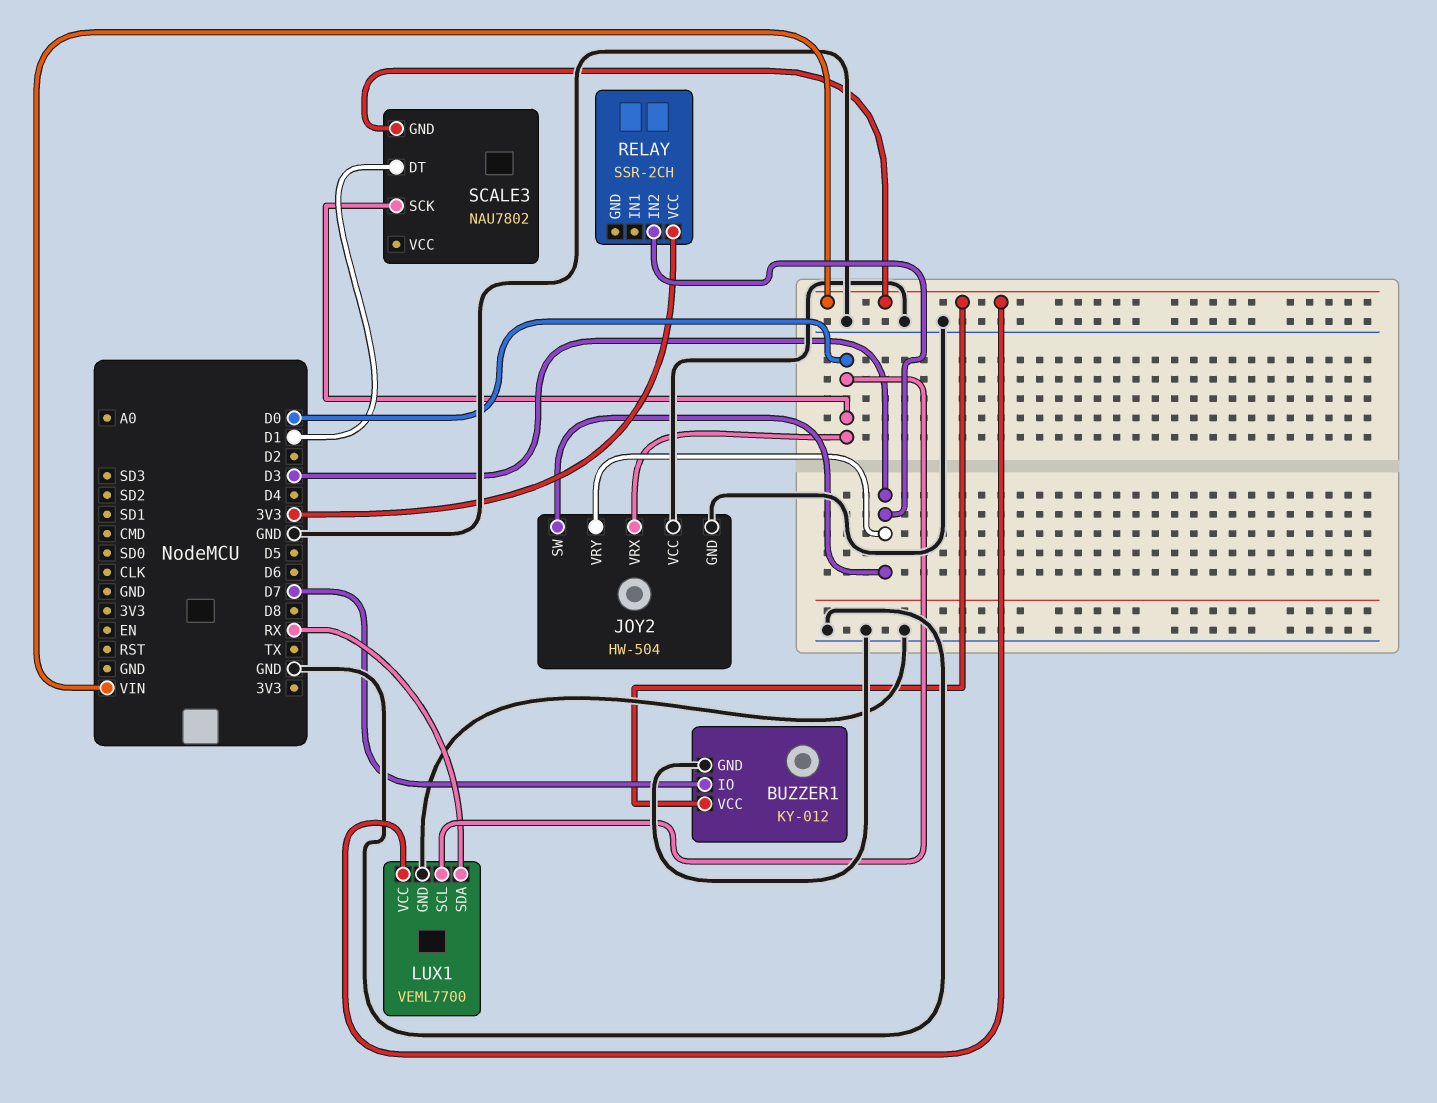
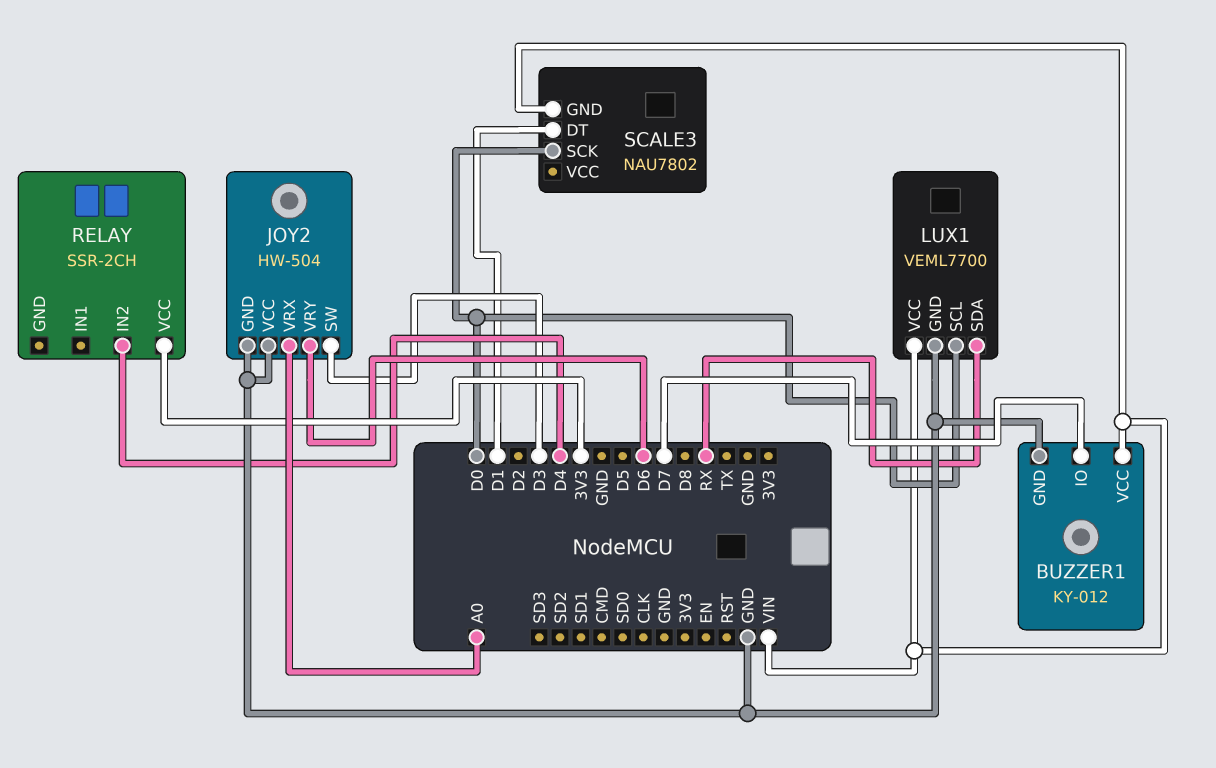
JOY2 pin VRX: D0 -> A0
JOY2 pin VRY: D3 -> D6
RELAY pin IN2: D3 -> D4

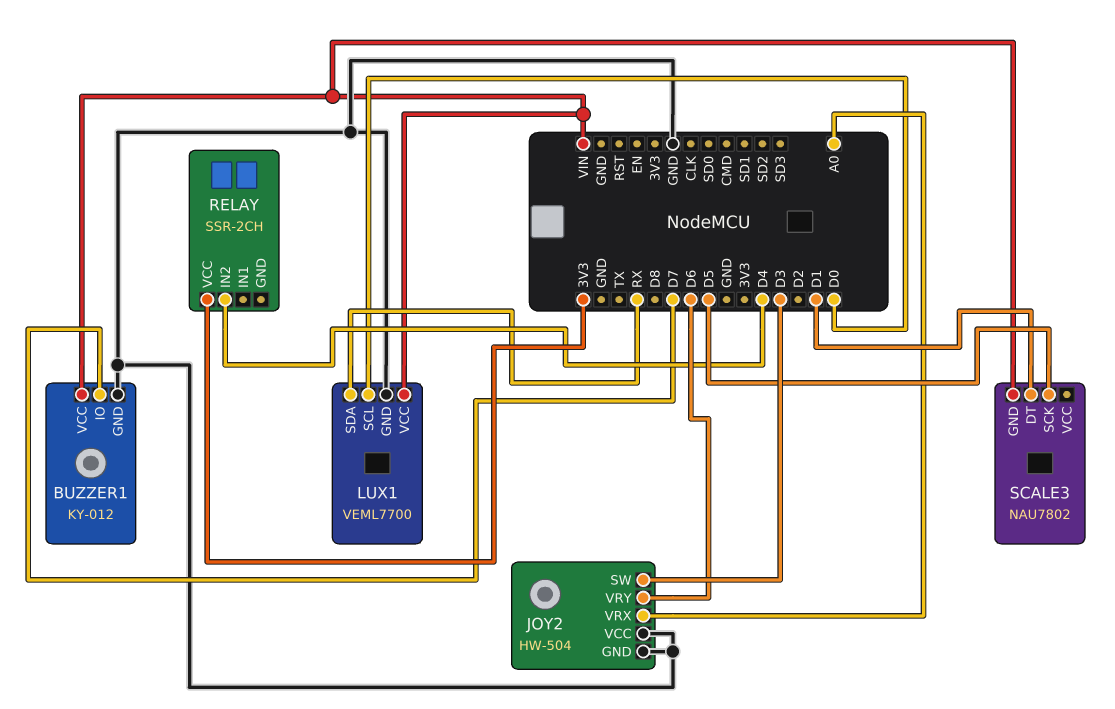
SCALE3 pin SCK: D0 -> D5

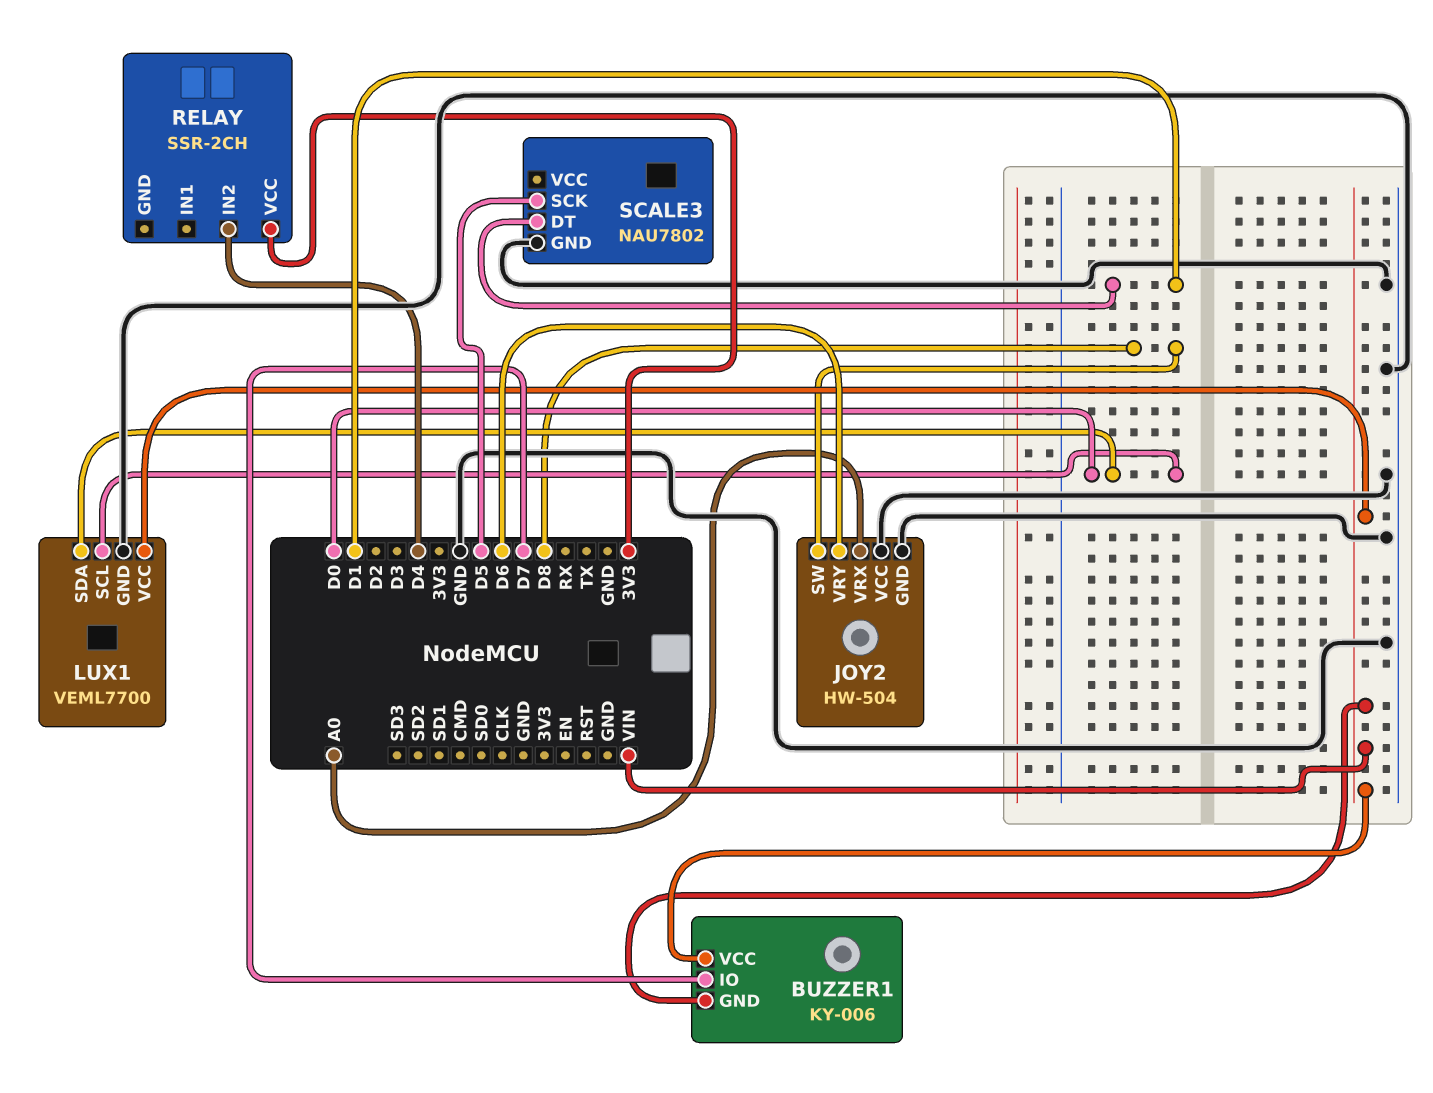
BUZZER1: KY-012 -> KY-006
BUZZER1 pin GND: GND -> VIN
JOY2 pin SW: D3 -> D8
LUX1 pin SDA: RX -> D0
SCALE3 pin GND: VIN -> GND

